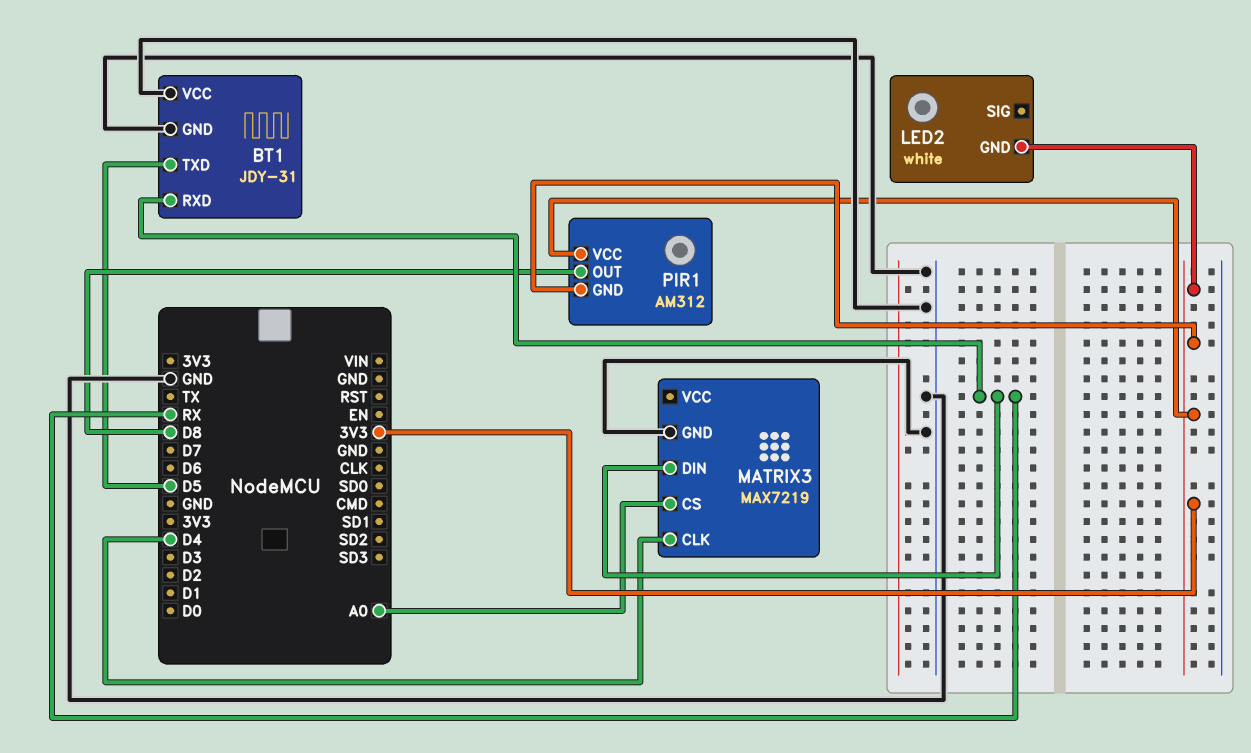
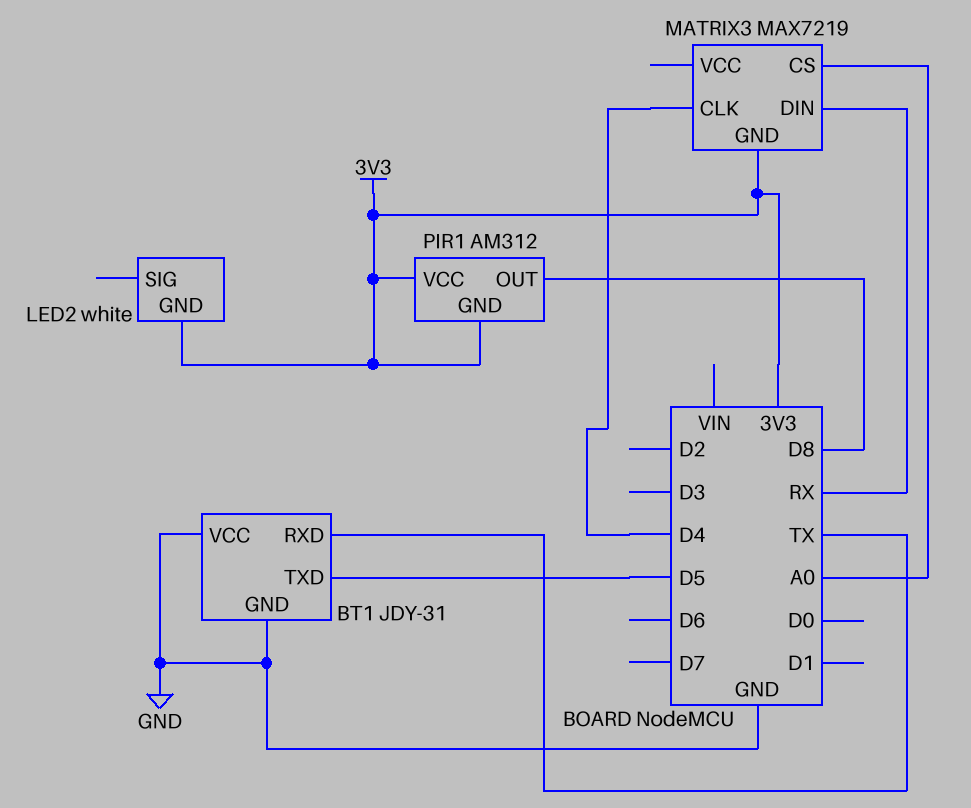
BT1 pin RXD: RX -> TX
MATRIX3 pin GND: GND -> 3V3

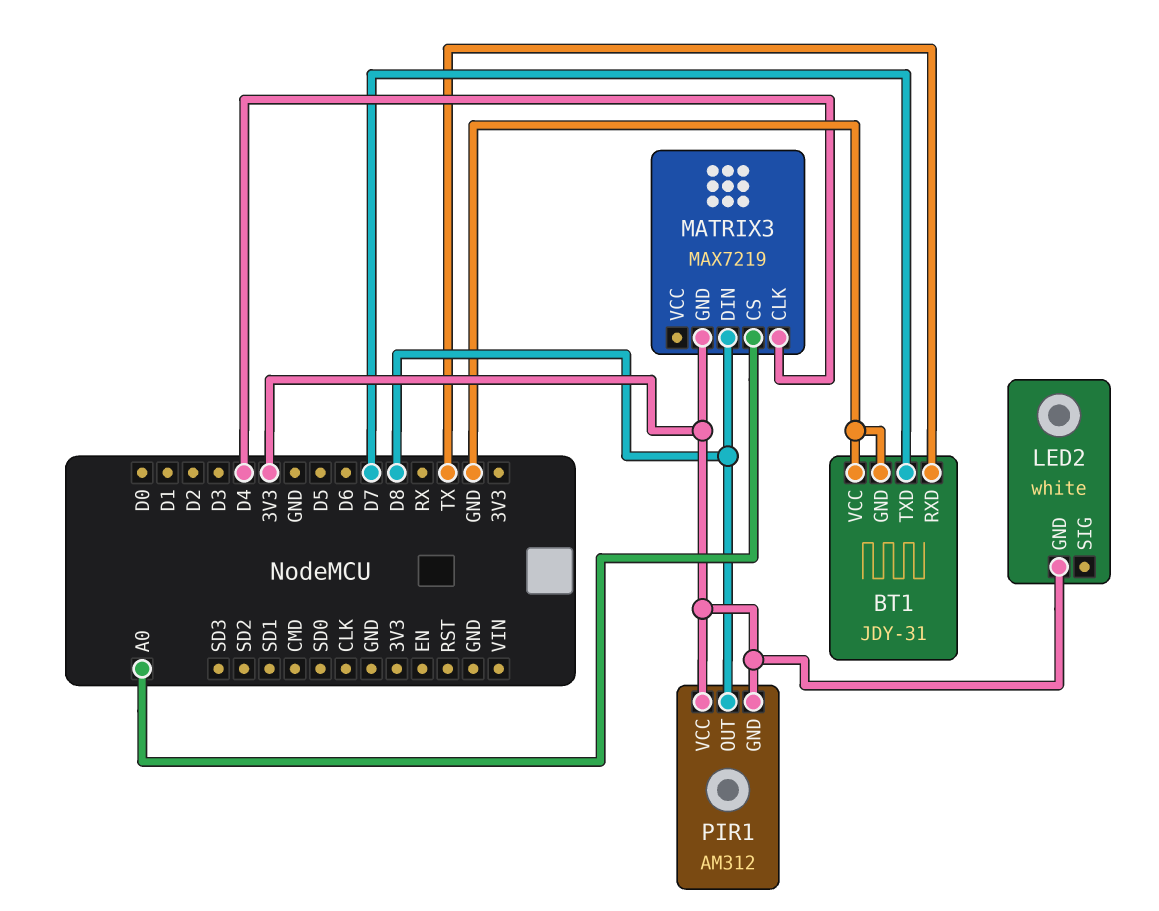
BT1 pin TXD: D5 -> D7
MATRIX3 pin DIN: RX -> D8

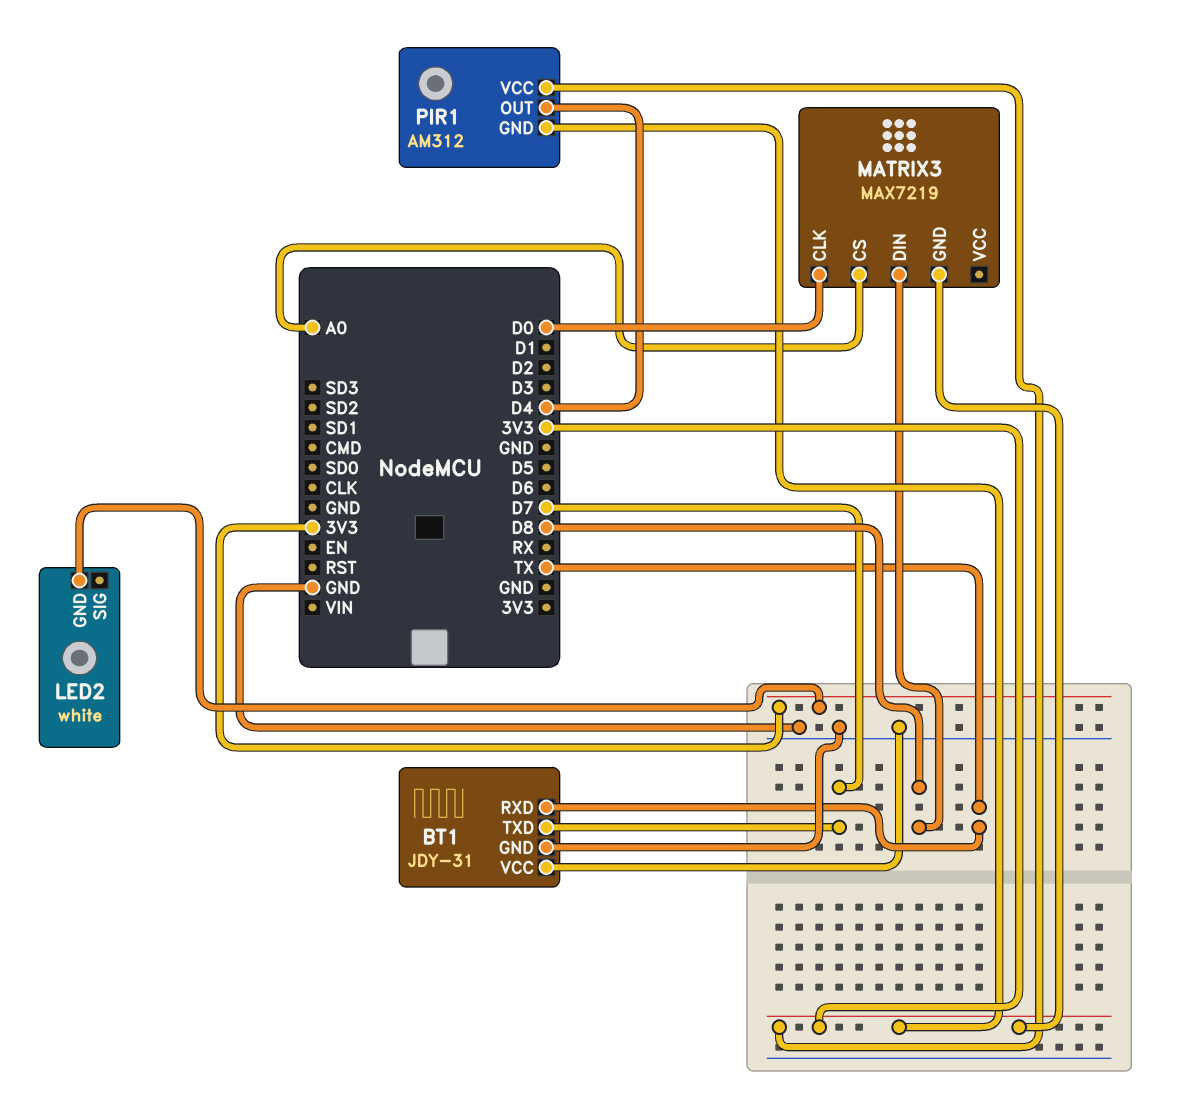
MATRIX3 pin CLK: D4 -> D0
PIR1 pin OUT: D8 -> D4

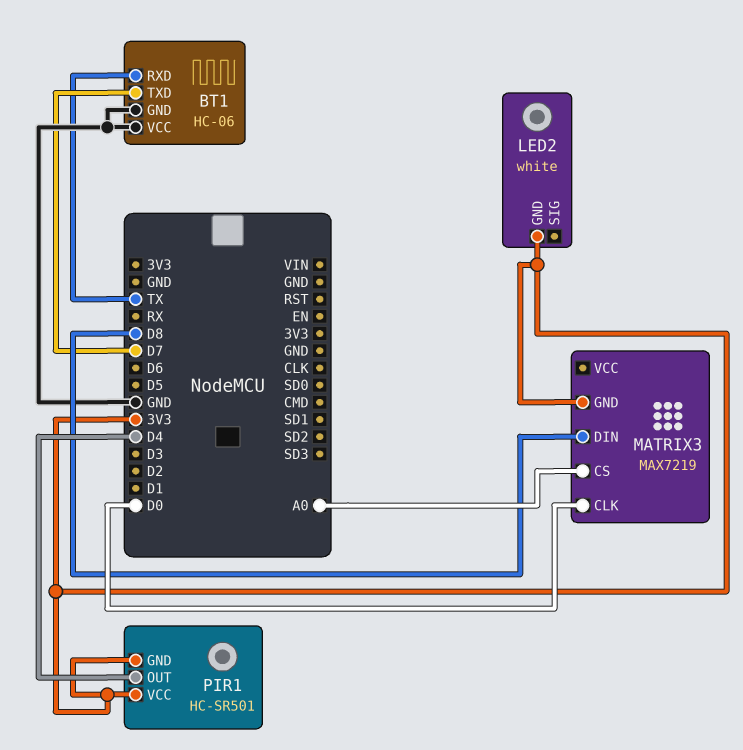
BT1: JDY-31 -> HC-06
PIR1: AM312 -> HC-SR501

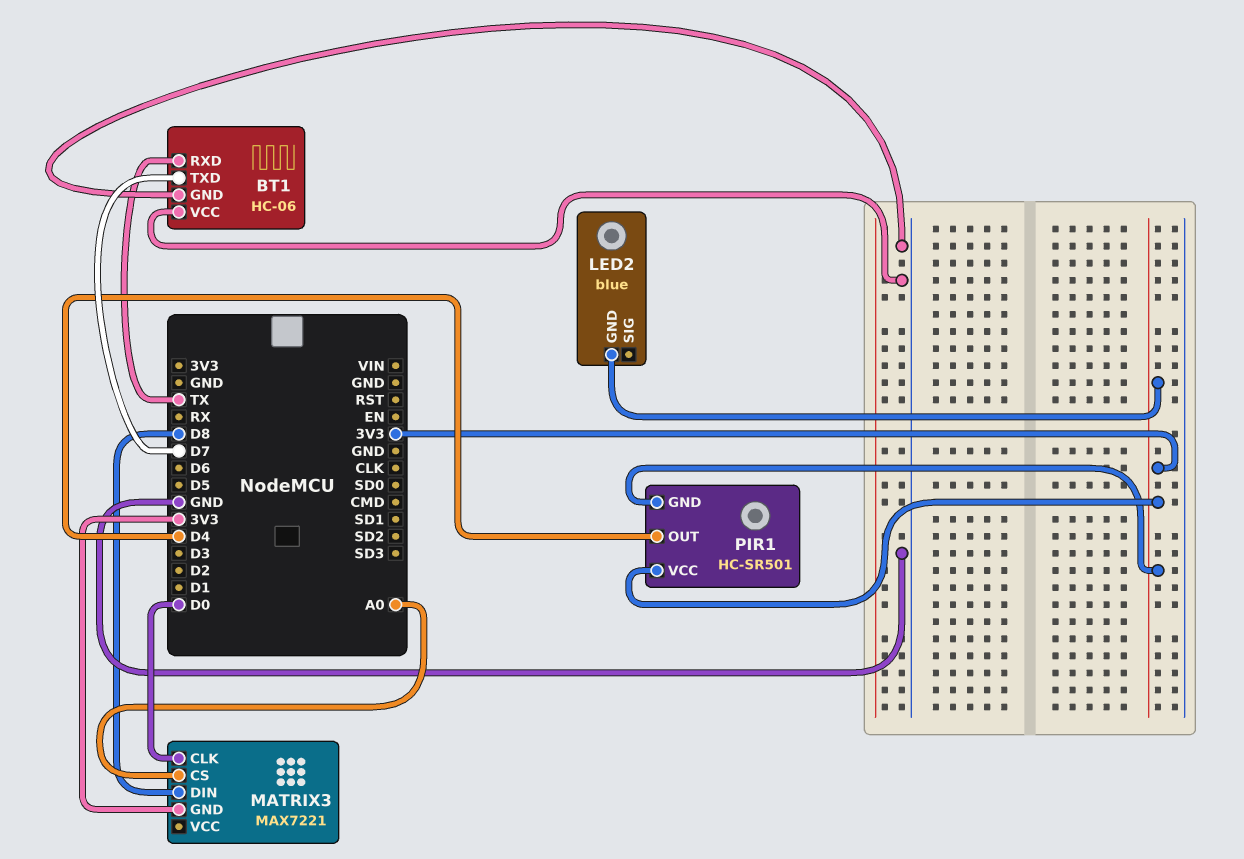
LED2: white -> blue
MATRIX3: MAX7219 -> MAX7221

